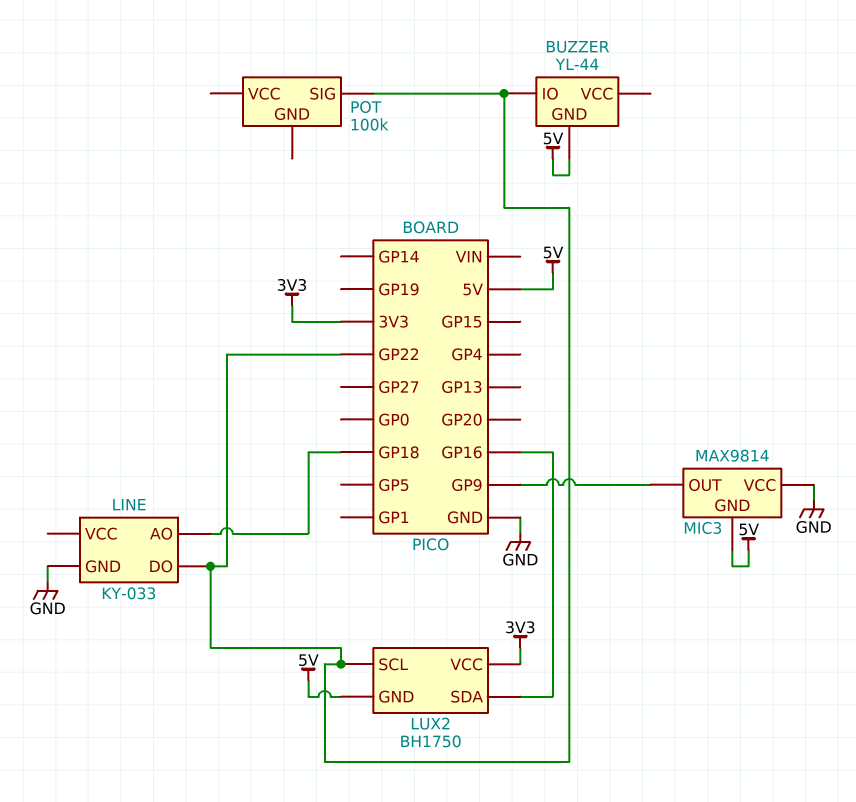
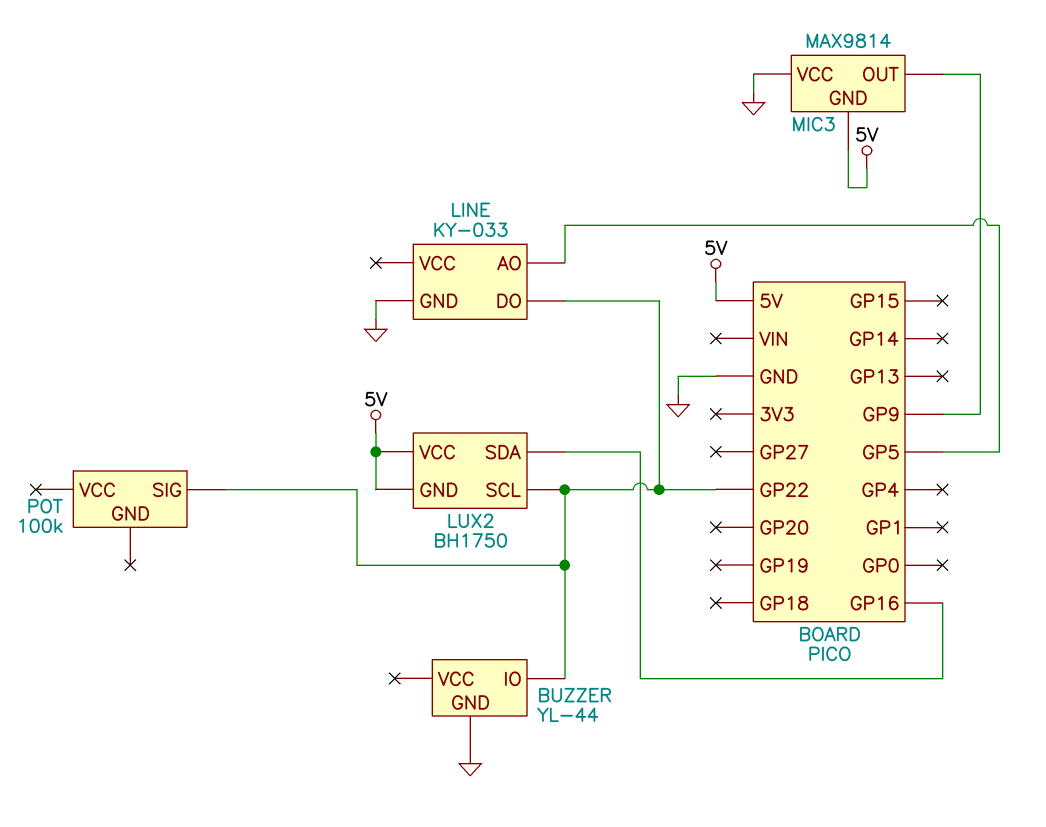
BUZZER pin GND: 5V -> GND
LINE pin AO: GP18 -> GP5
LUX2 pin VCC: 3V3 -> 5V

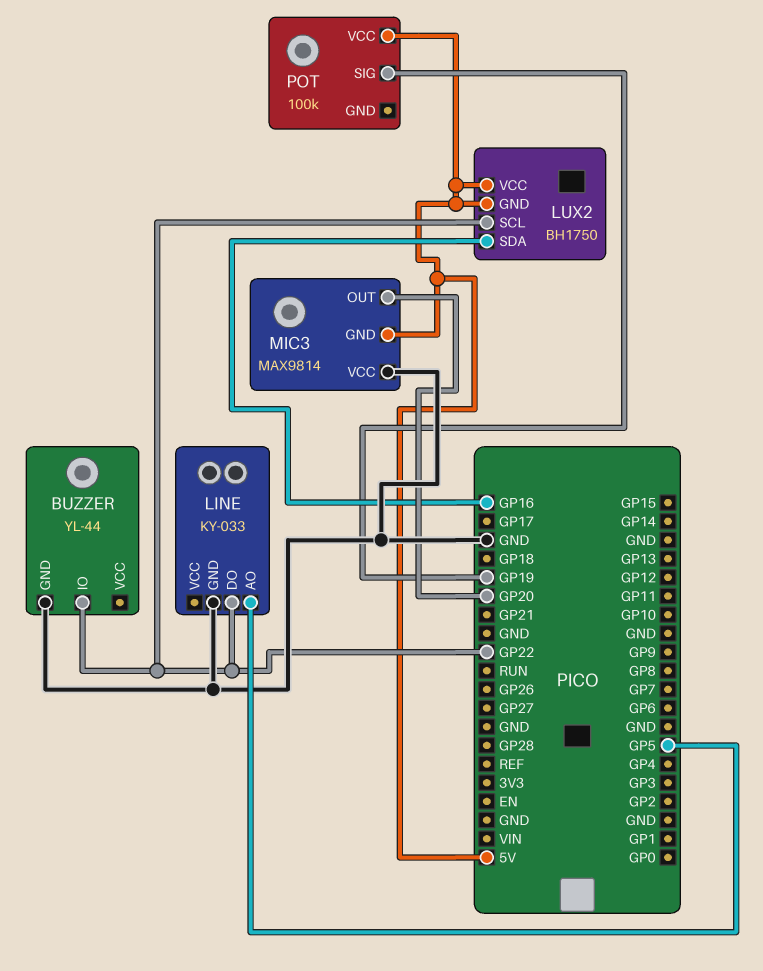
MIC3 pin OUT: GP9 -> GP20
POT pin SIG: GP22 -> GP19
POT pin VCC: none -> 5V

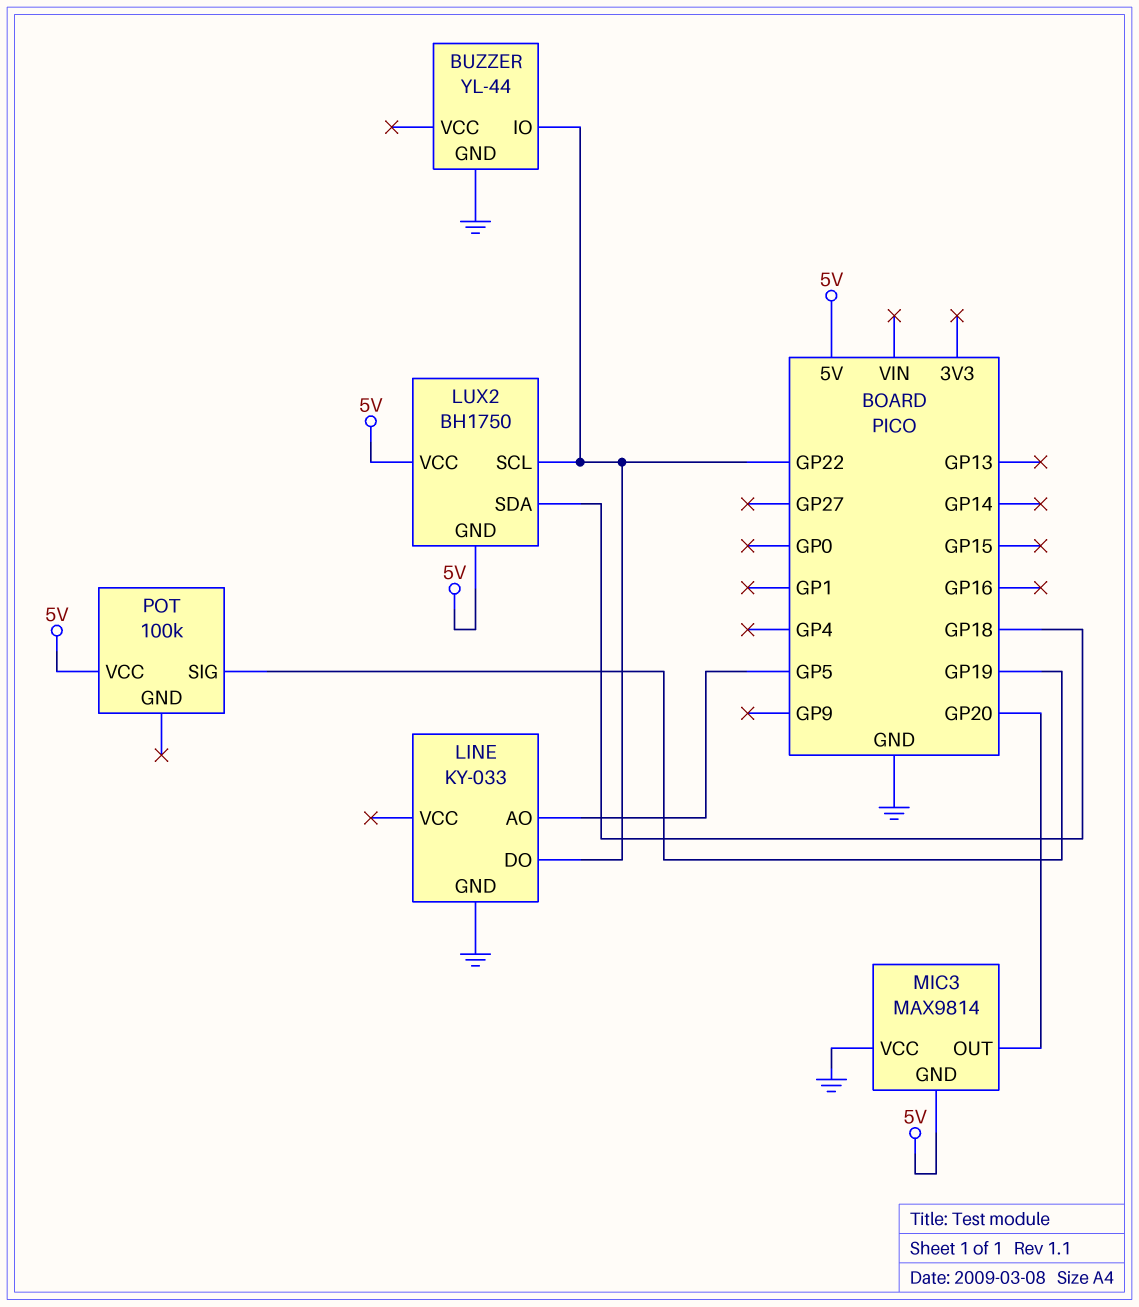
LUX2 pin SDA: GP16 -> GP18

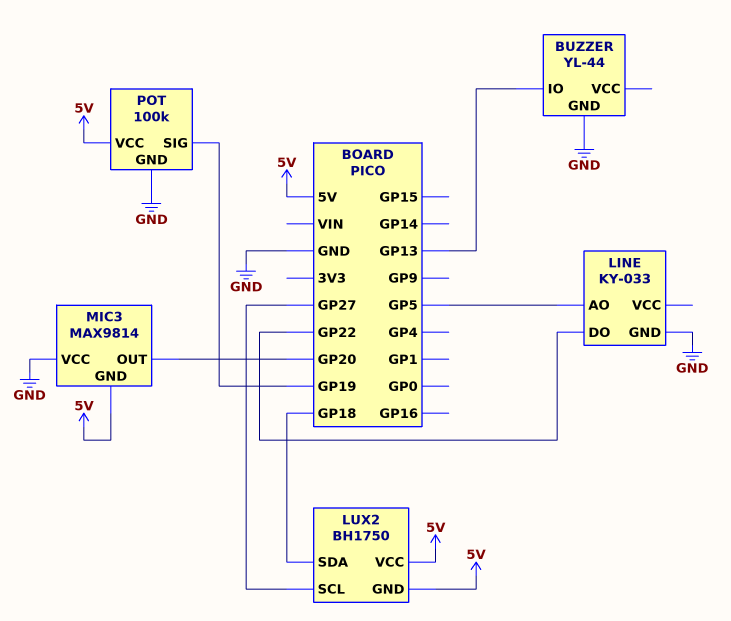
BUZZER pin IO: GP22 -> GP13
LUX2 pin SCL: GP22 -> GP27
POT pin GND: none -> GND

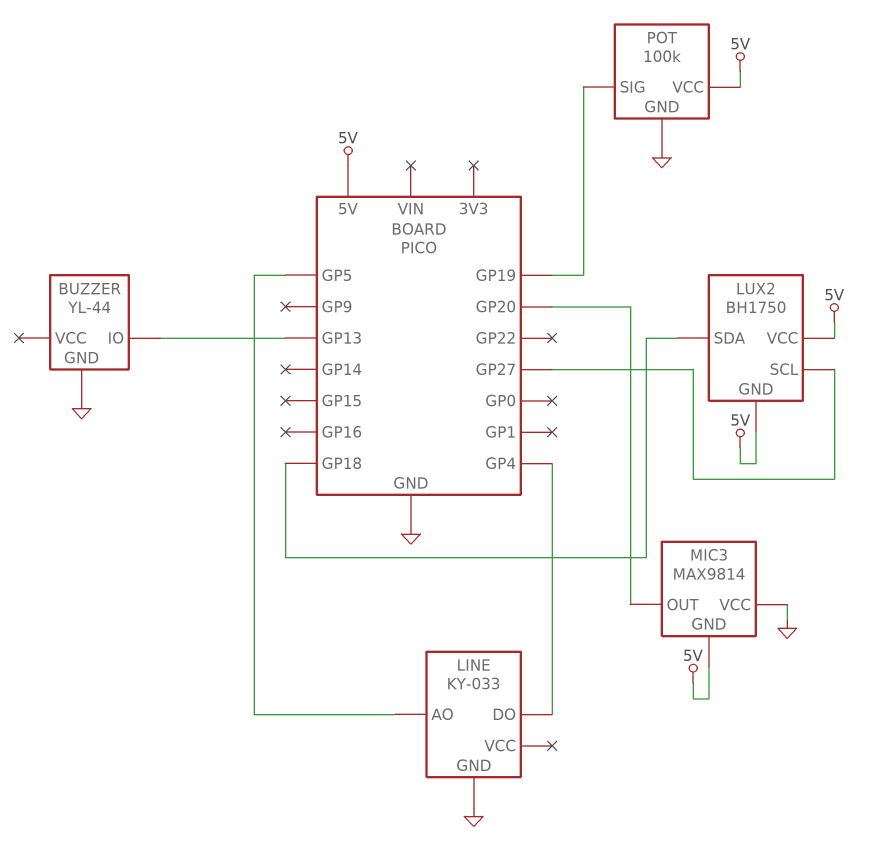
LINE pin DO: GP22 -> GP4

